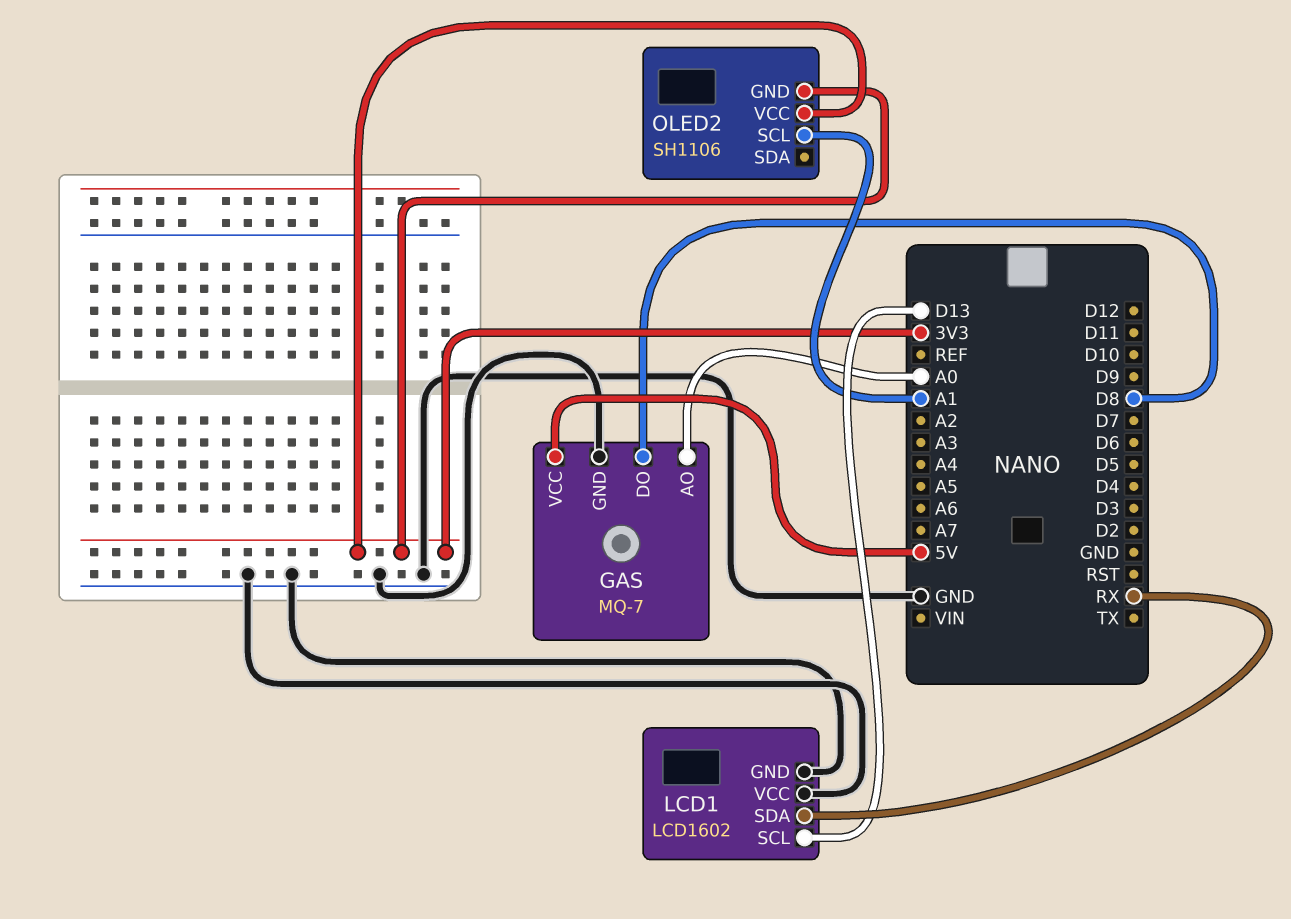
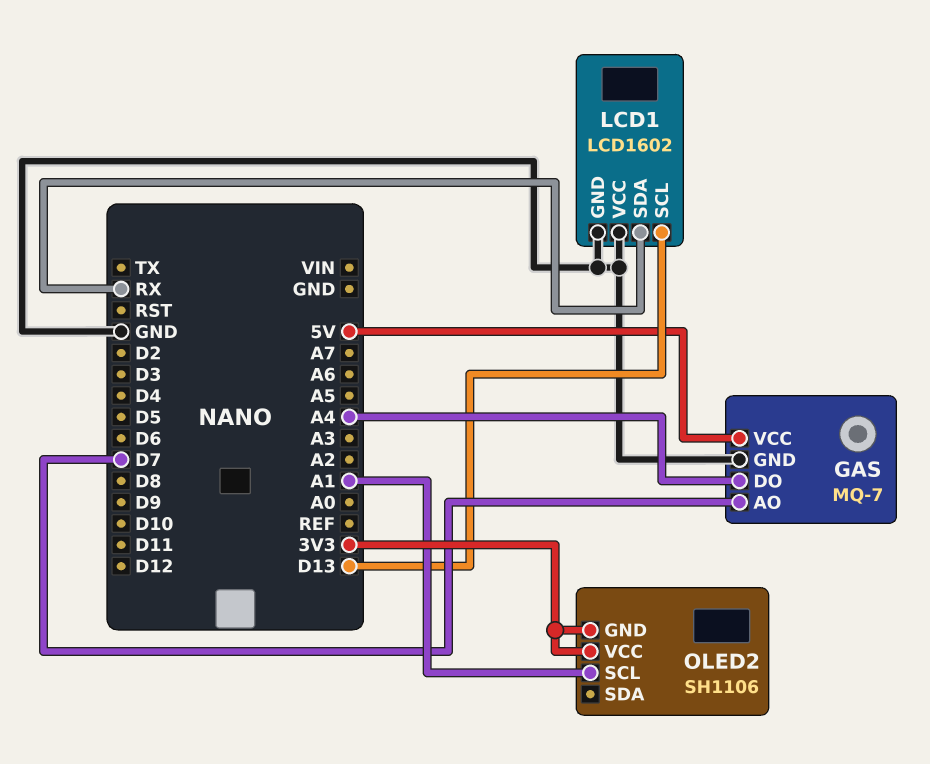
GAS pin AO: A0 -> D7
GAS pin DO: D8 -> A4

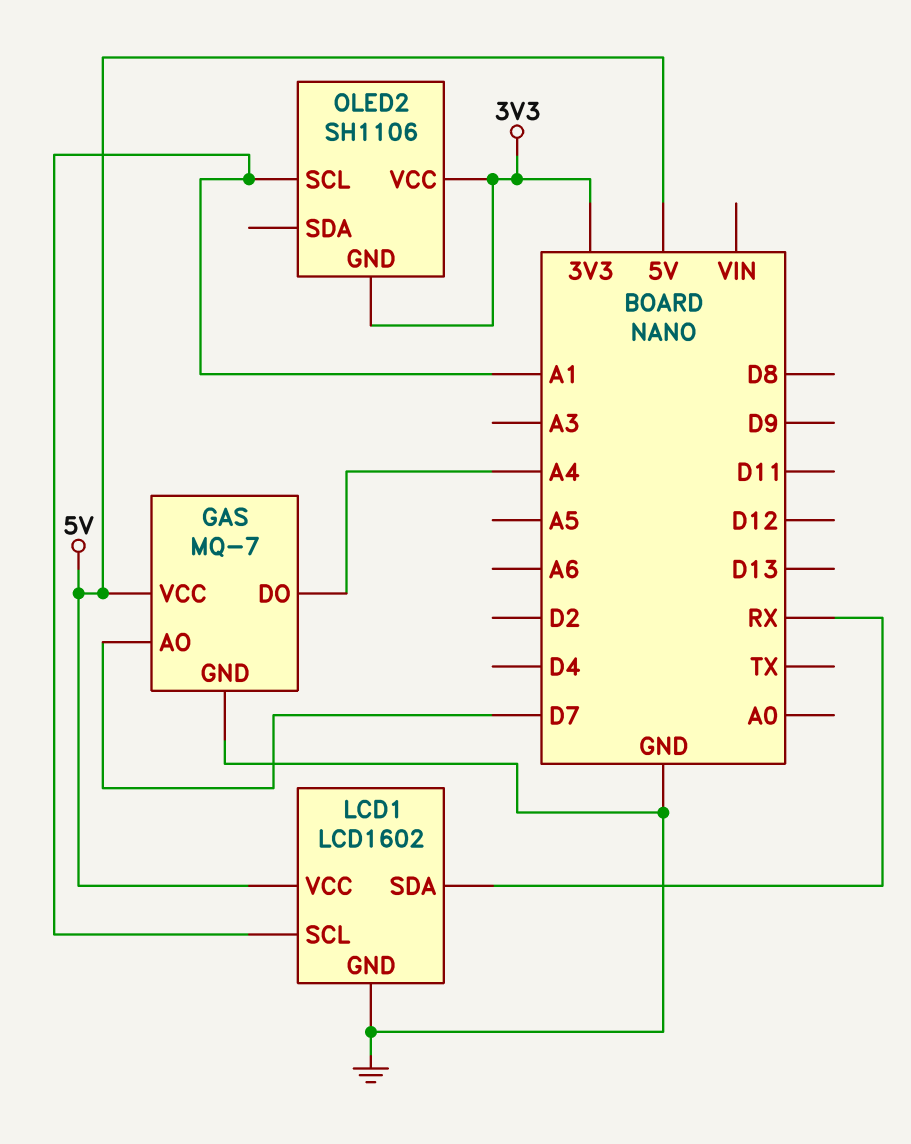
LCD1 pin SCL: D13 -> A1
LCD1 pin VCC: GND -> 5V

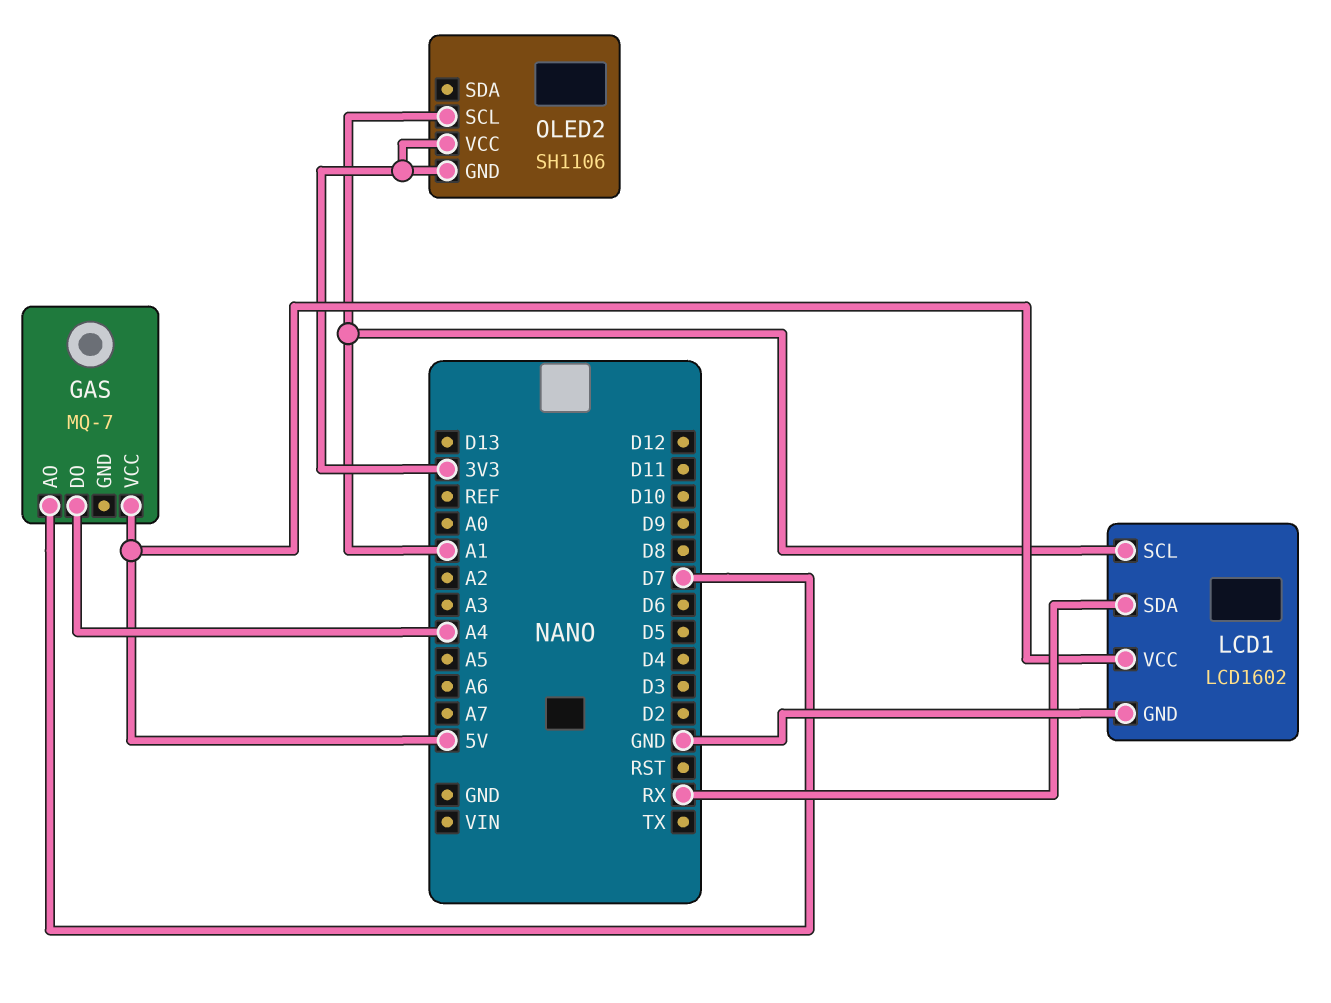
GAS pin GND: GND -> none

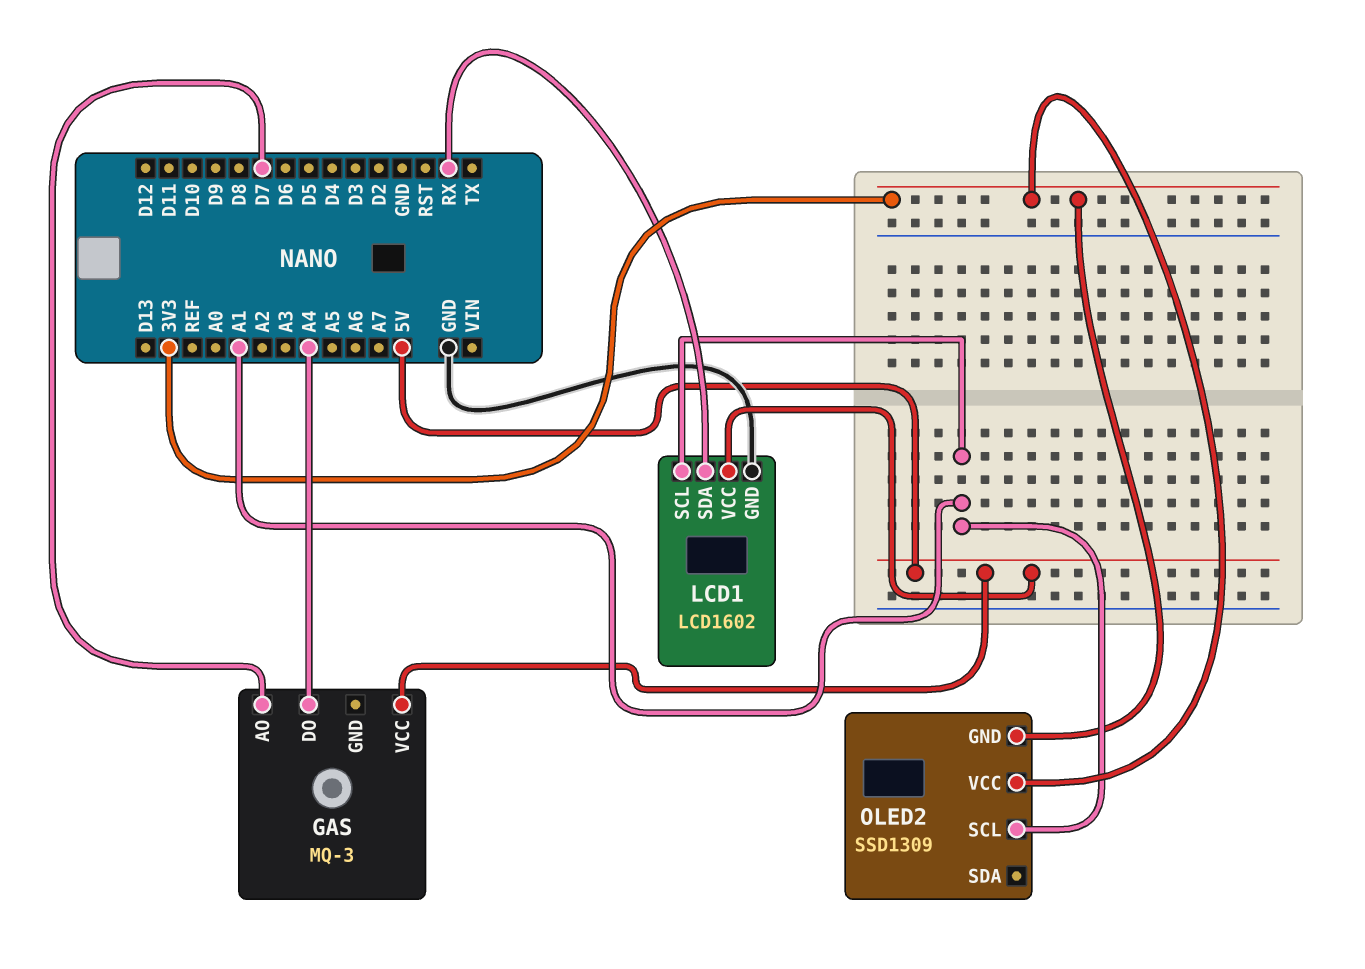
GAS: MQ-7 -> MQ-3
OLED2: SH1106 -> SSD1309

